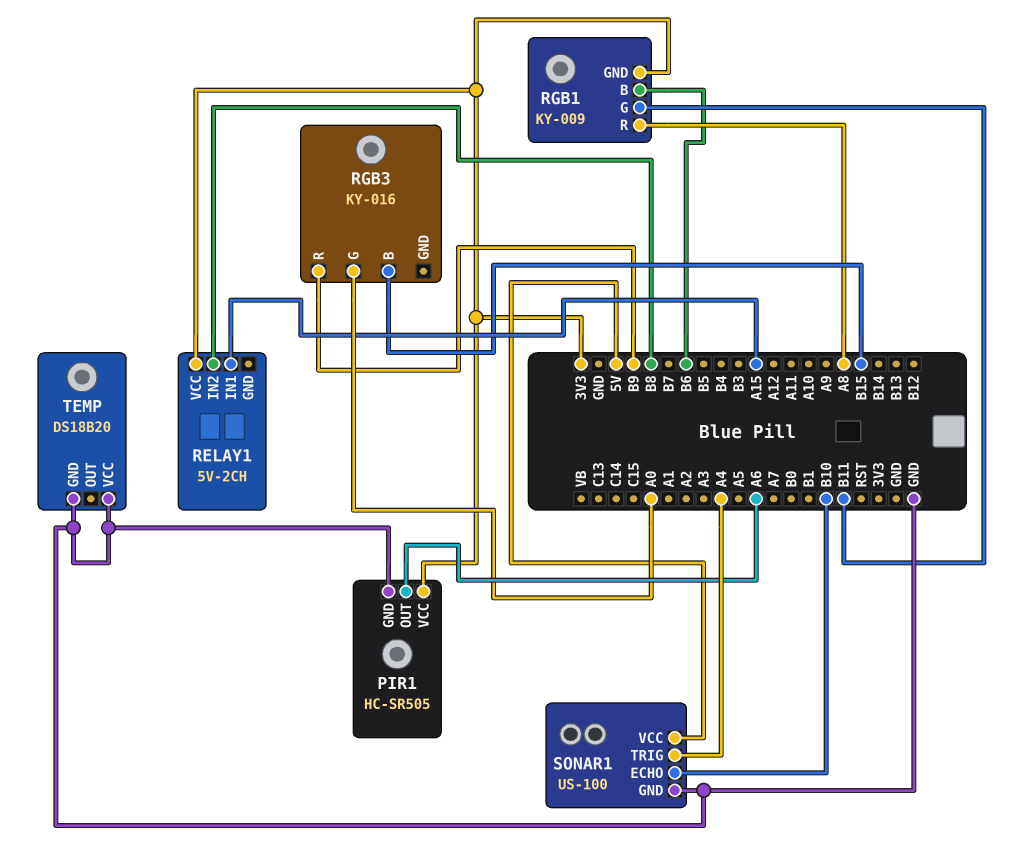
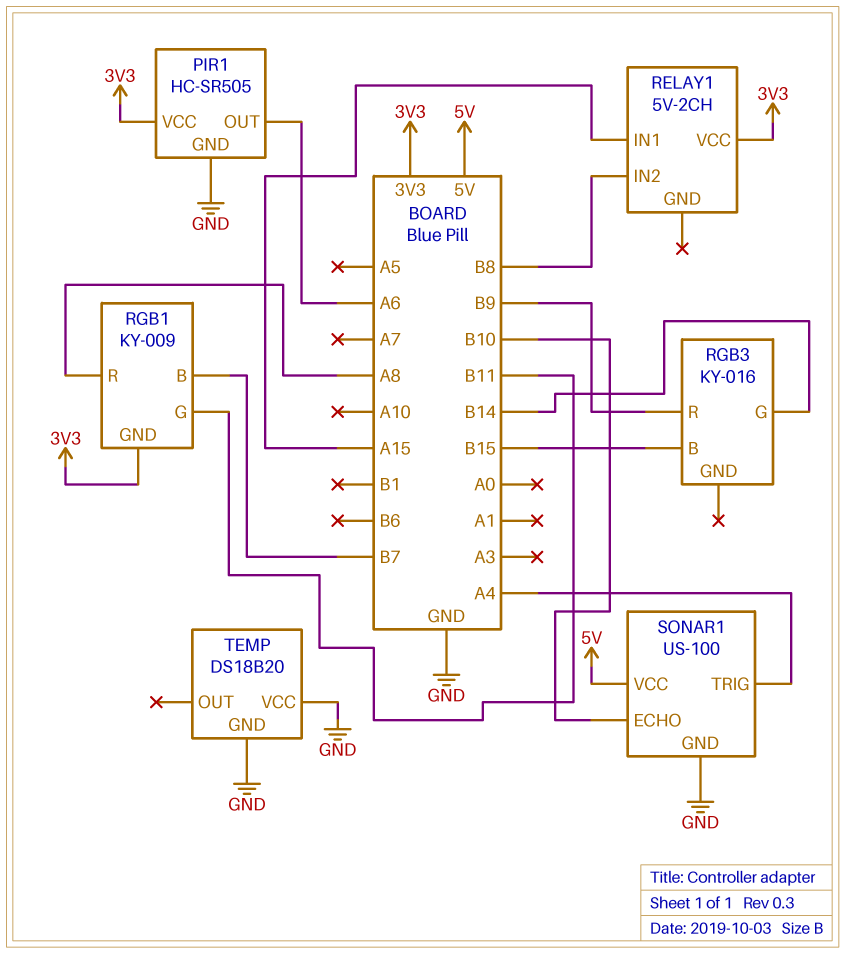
RGB1 pin B: B6 -> B7
RGB3 pin G: A0 -> B14

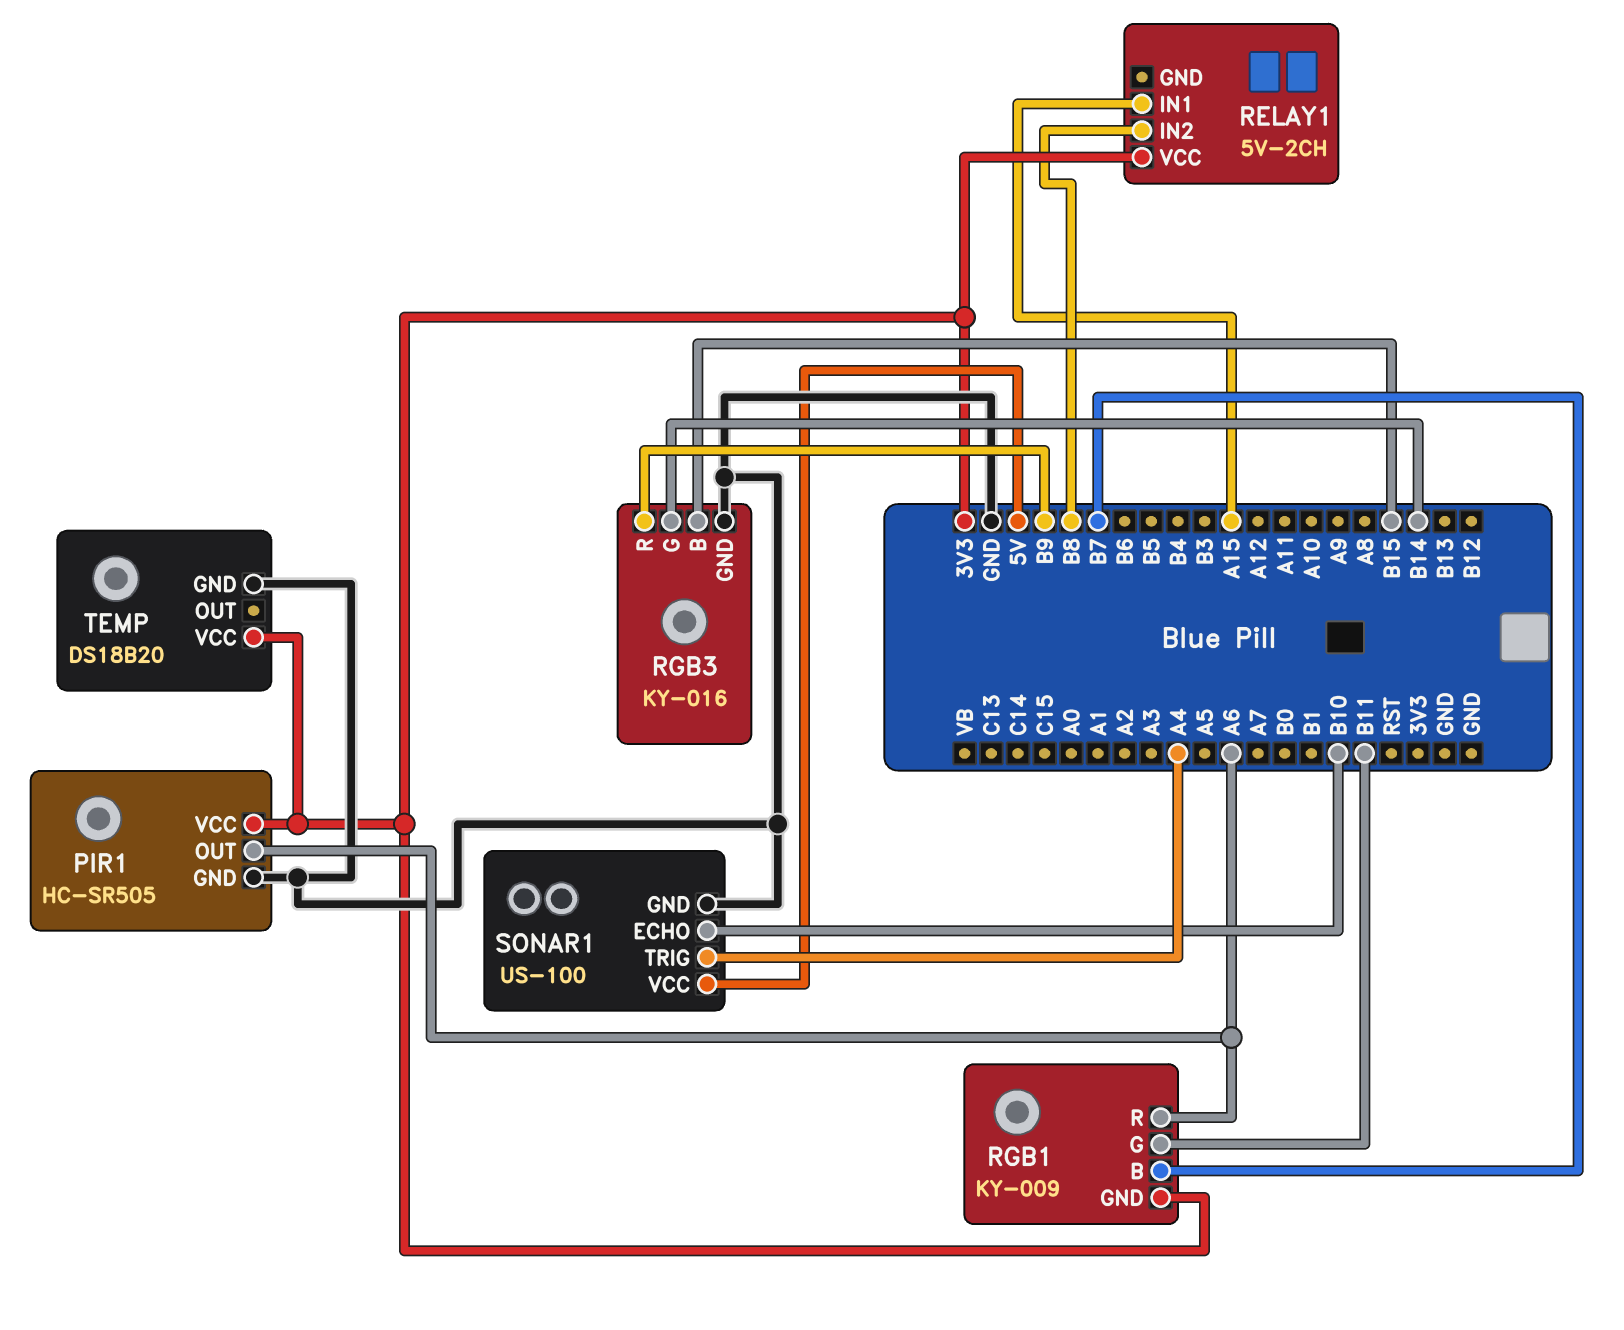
RGB1 pin R: A8 -> A6
RGB3 pin GND: none -> GND
TEMP pin VCC: GND -> 3V3

